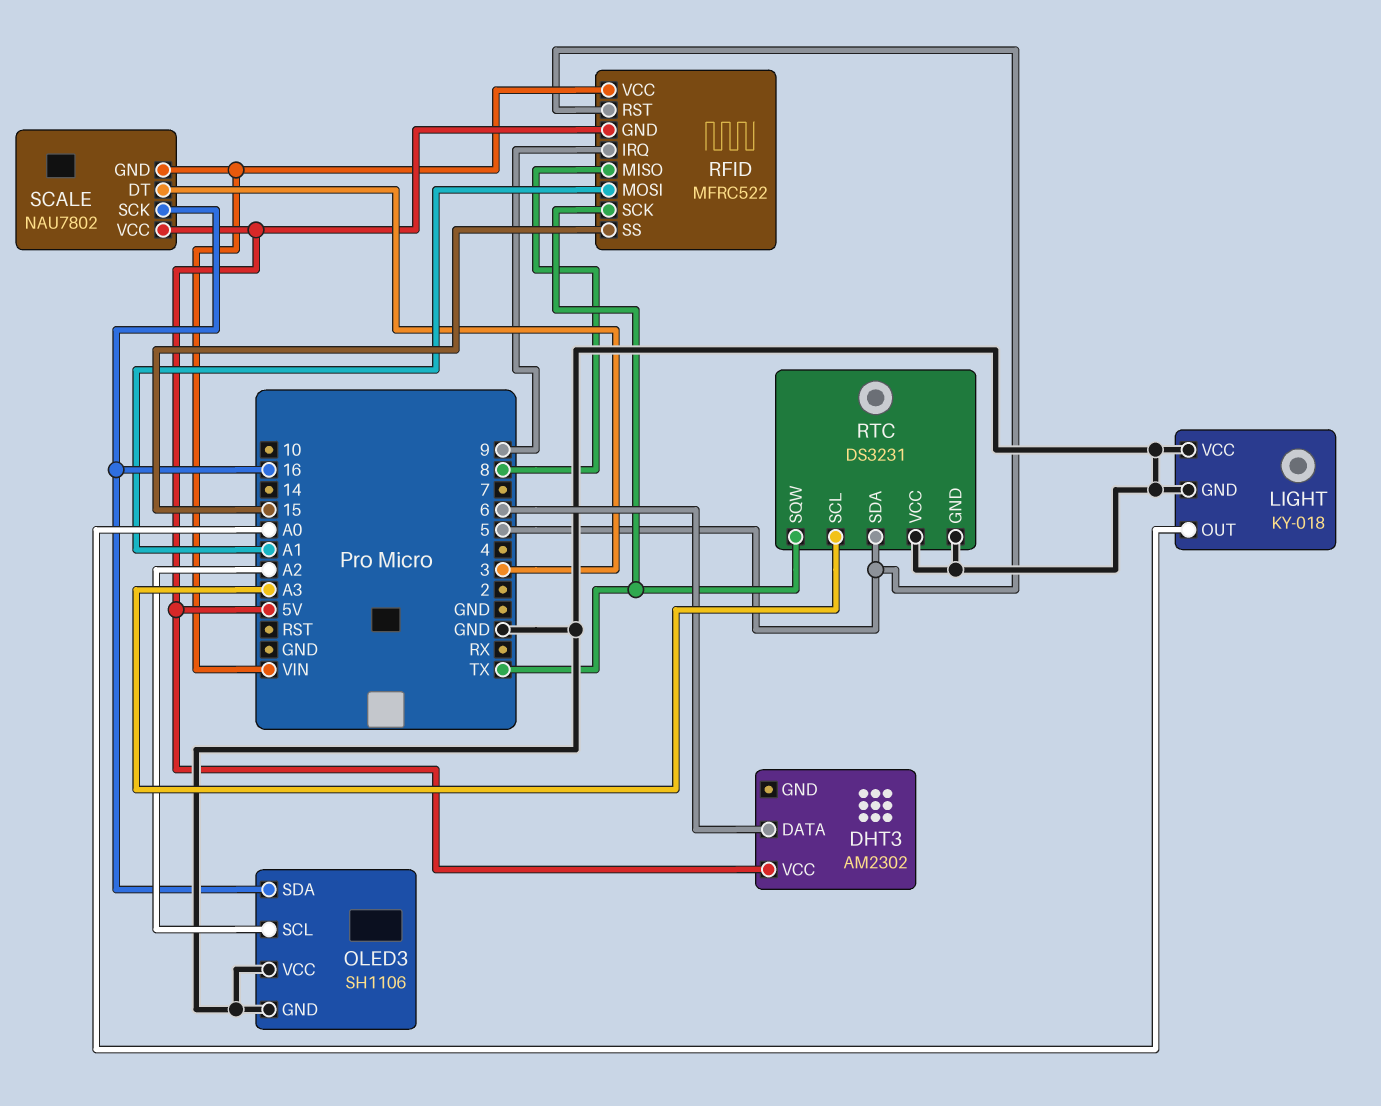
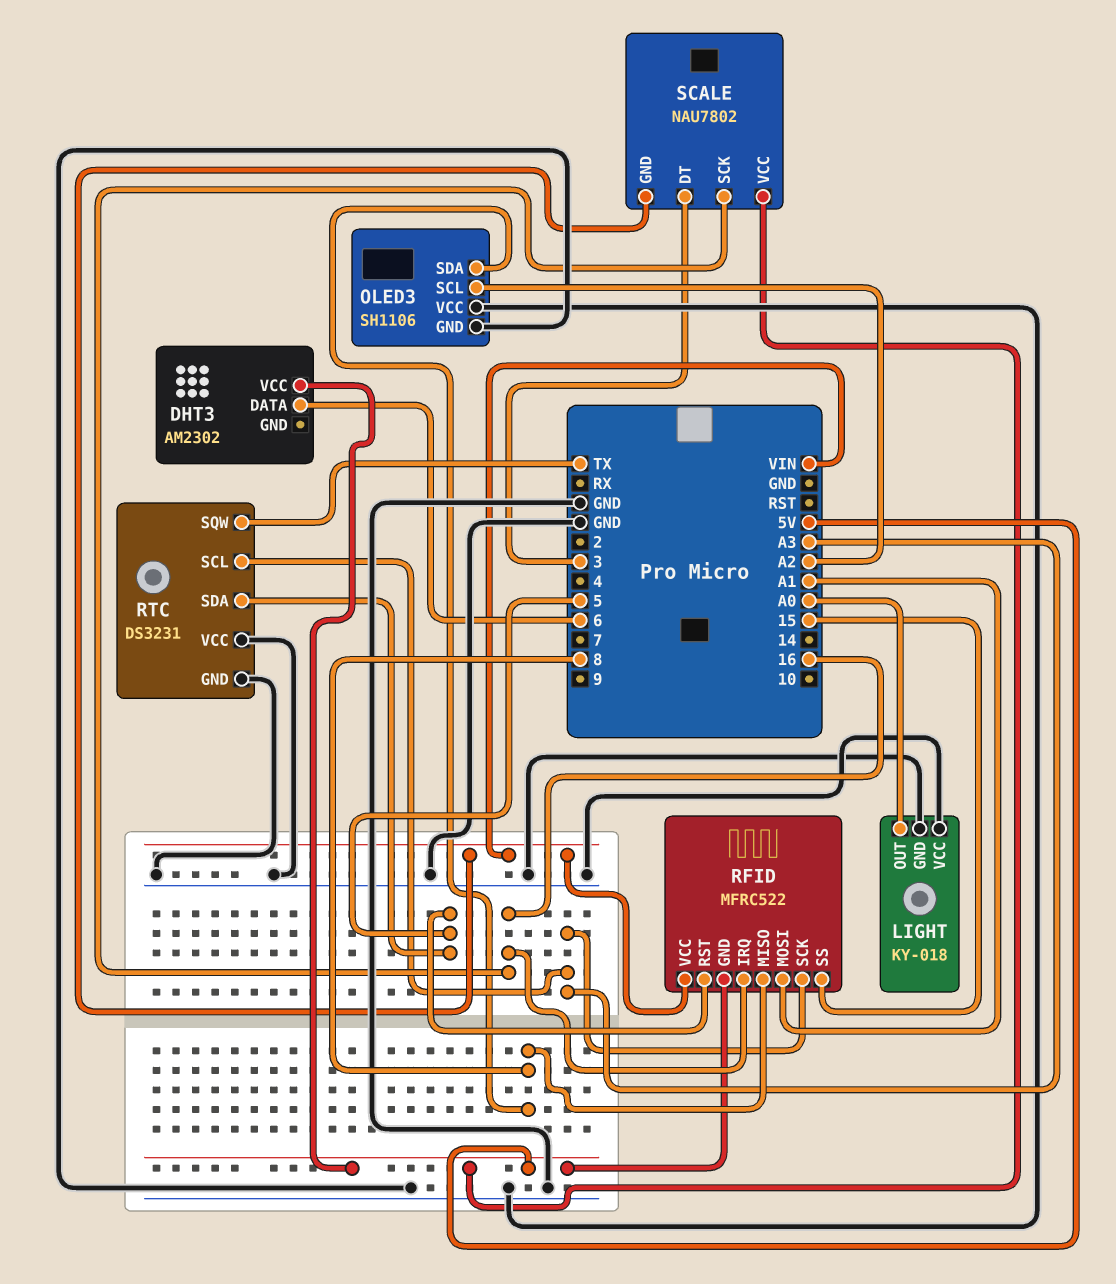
OLED3 pin SDA: 16 -> 8
RFID pin IRQ: 9 -> 16
RFID pin SCK: TX -> A3

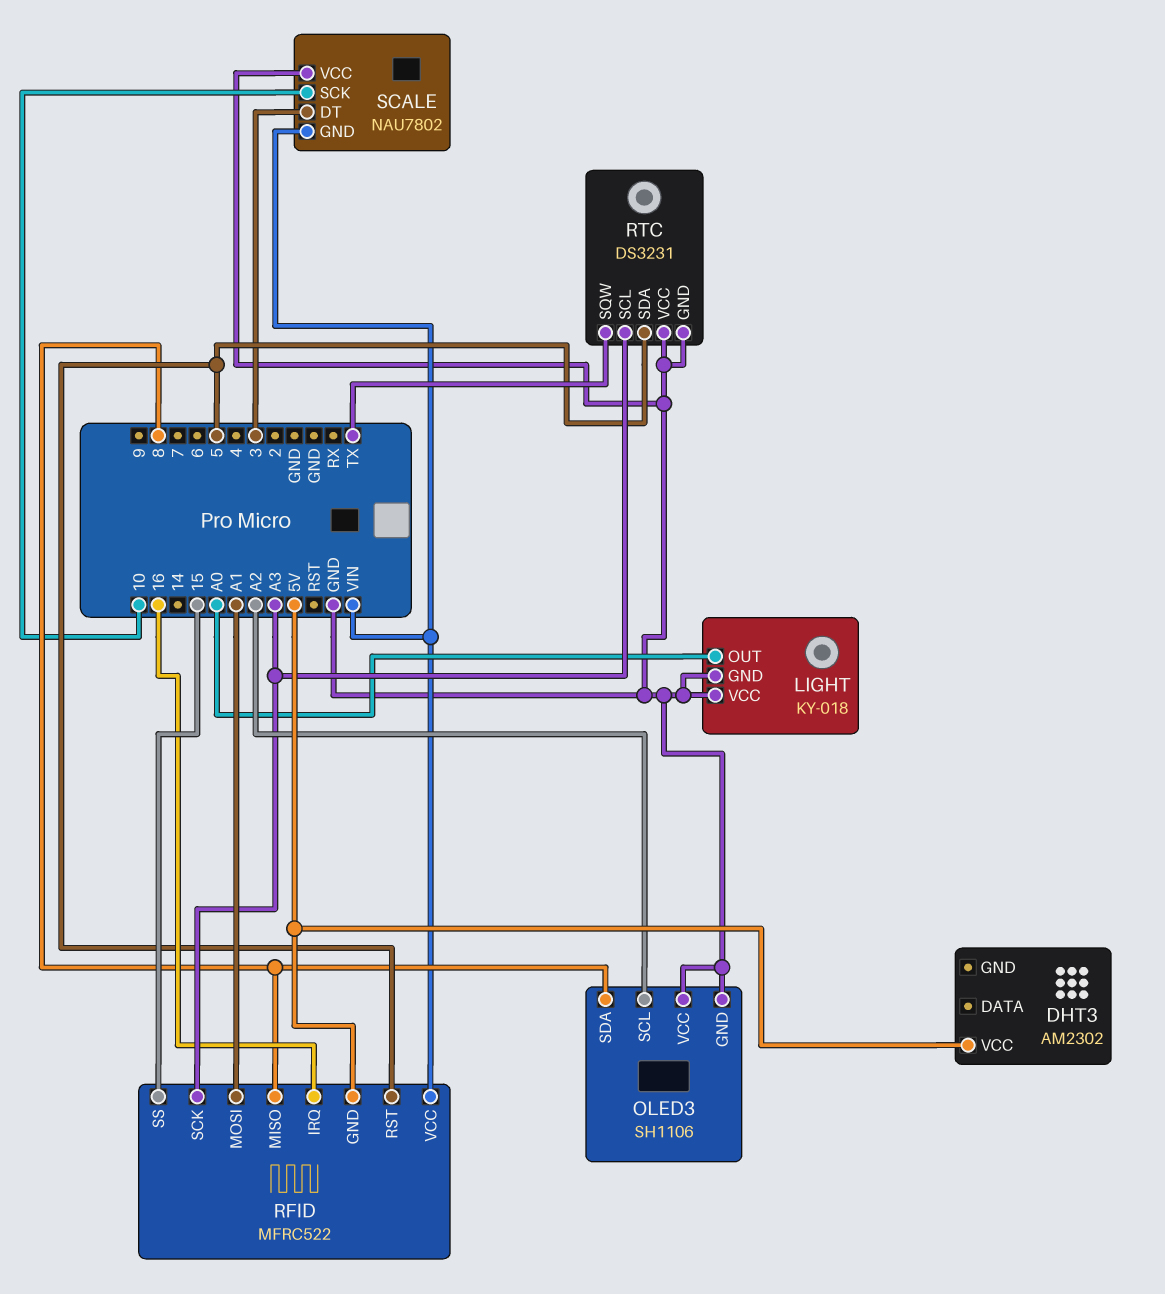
DHT3 pin DATA: 6 -> none
SCALE pin SCK: 16 -> 10
SCALE pin VCC: 5V -> GND

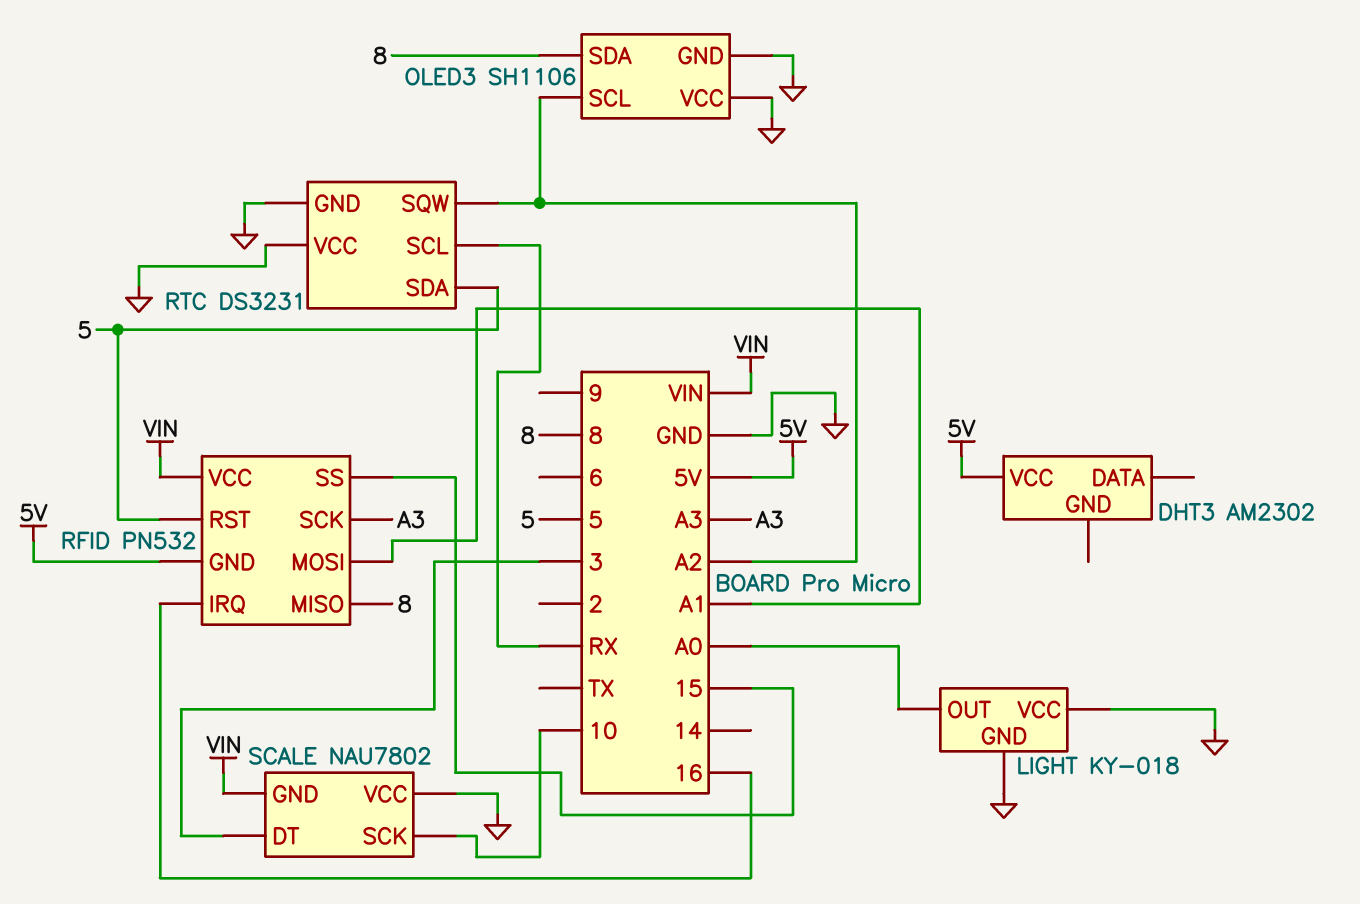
RFID: MFRC522 -> PN532
RTC pin SCL: A3 -> RX
RTC pin SQW: TX -> A2

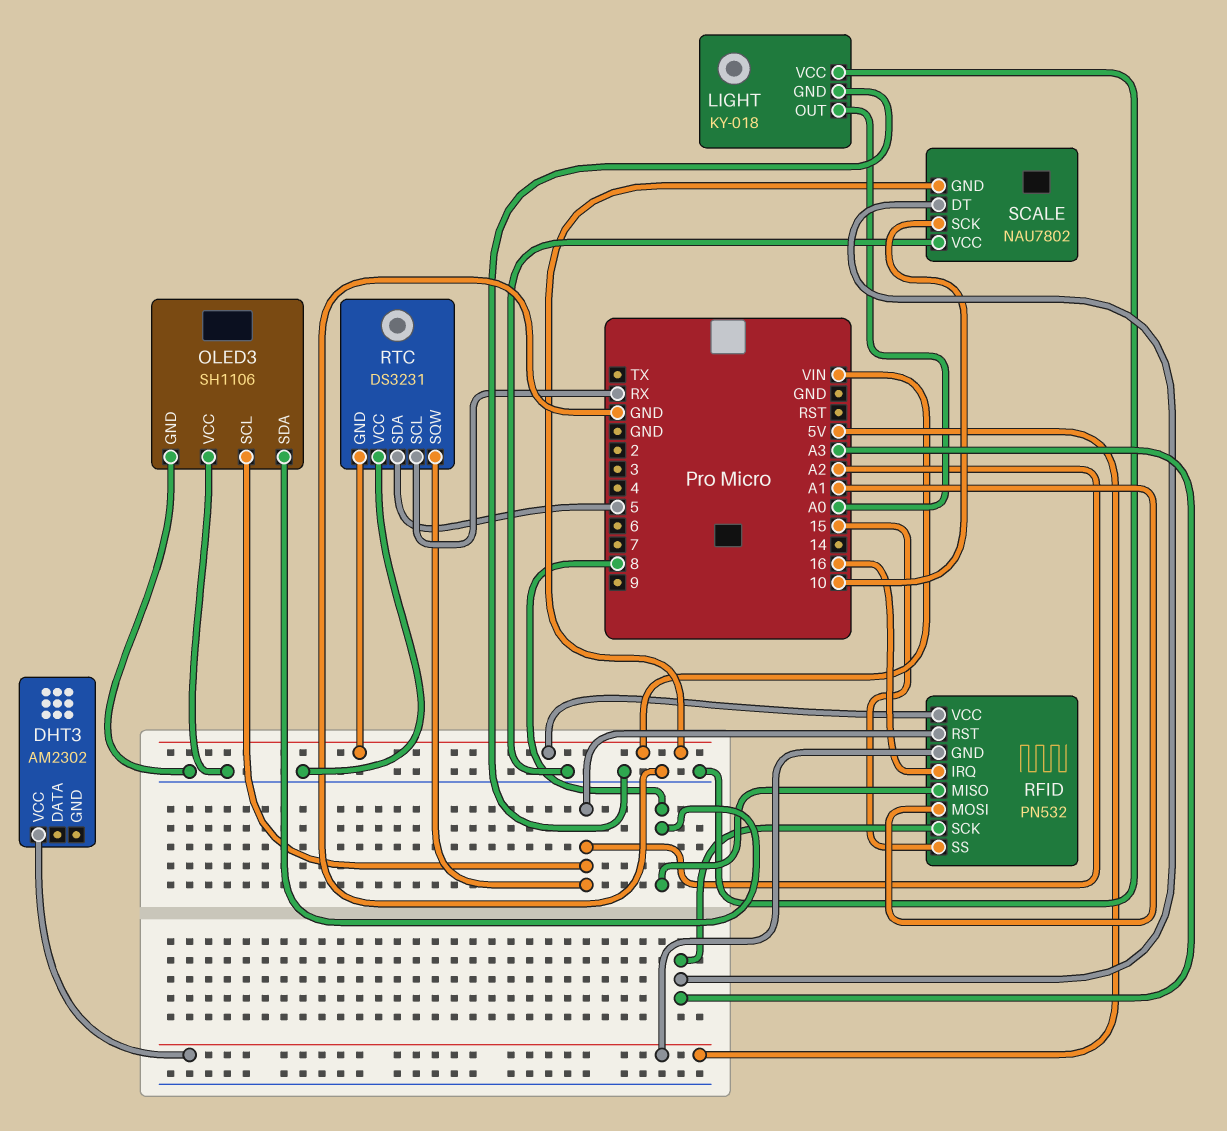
RFID pin RST: 5 -> A2
RTC pin GND: GND -> VIN
SCALE pin DT: 3 -> A3

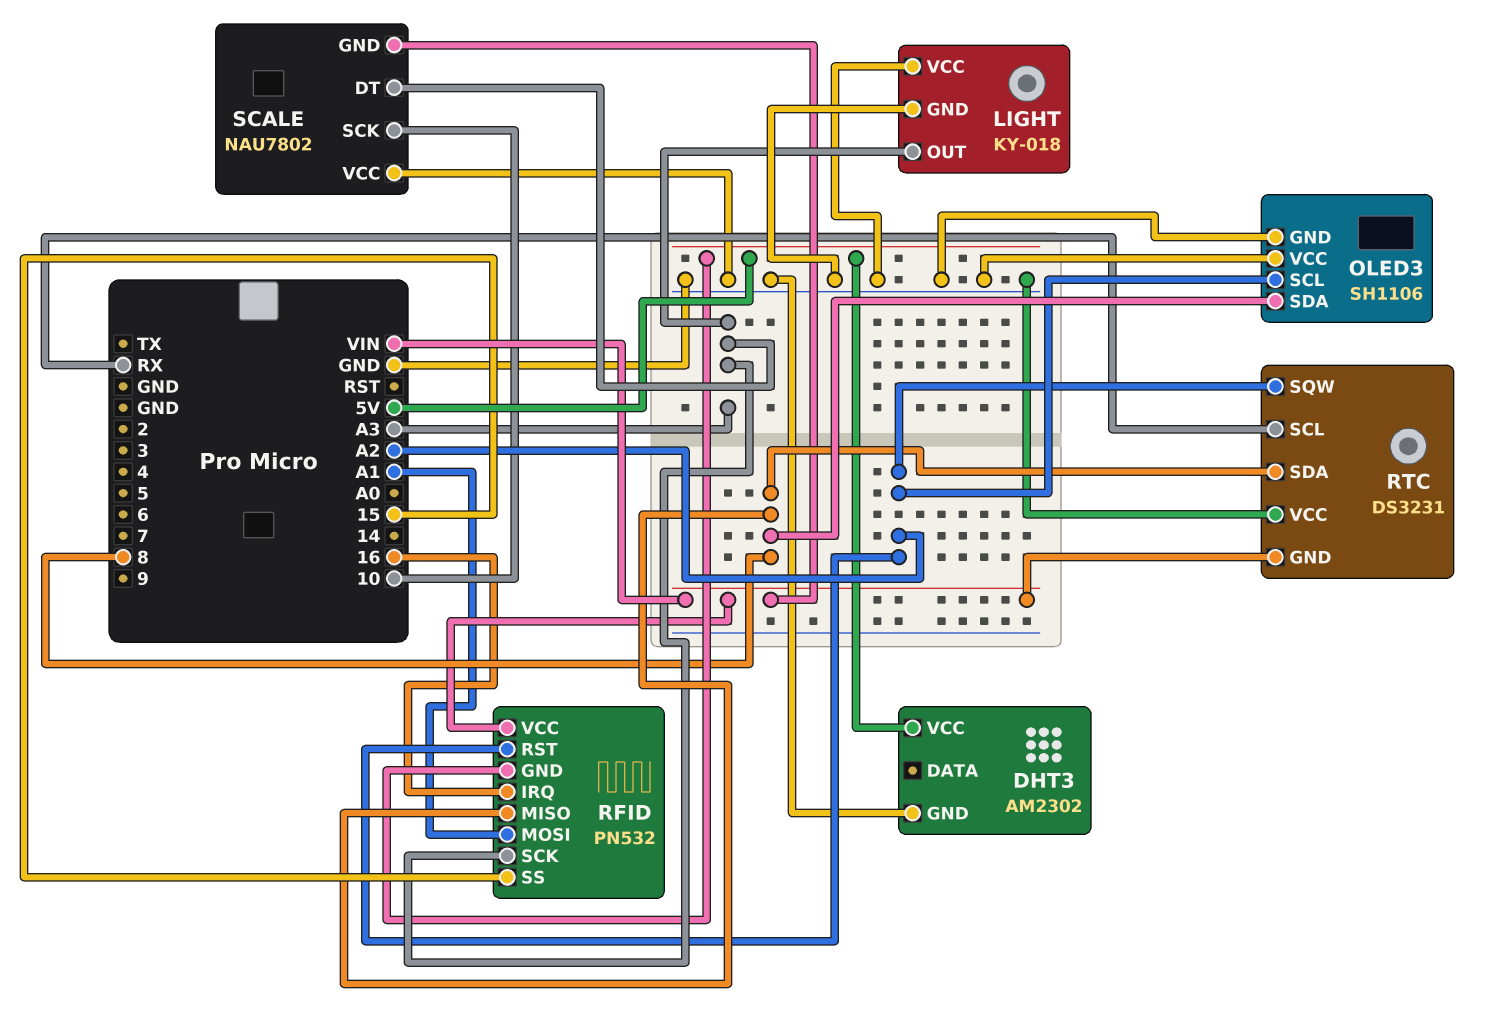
DHT3 pin GND: none -> GND
LIGHT pin OUT: A0 -> A3
RTC pin SDA: 5 -> 8

